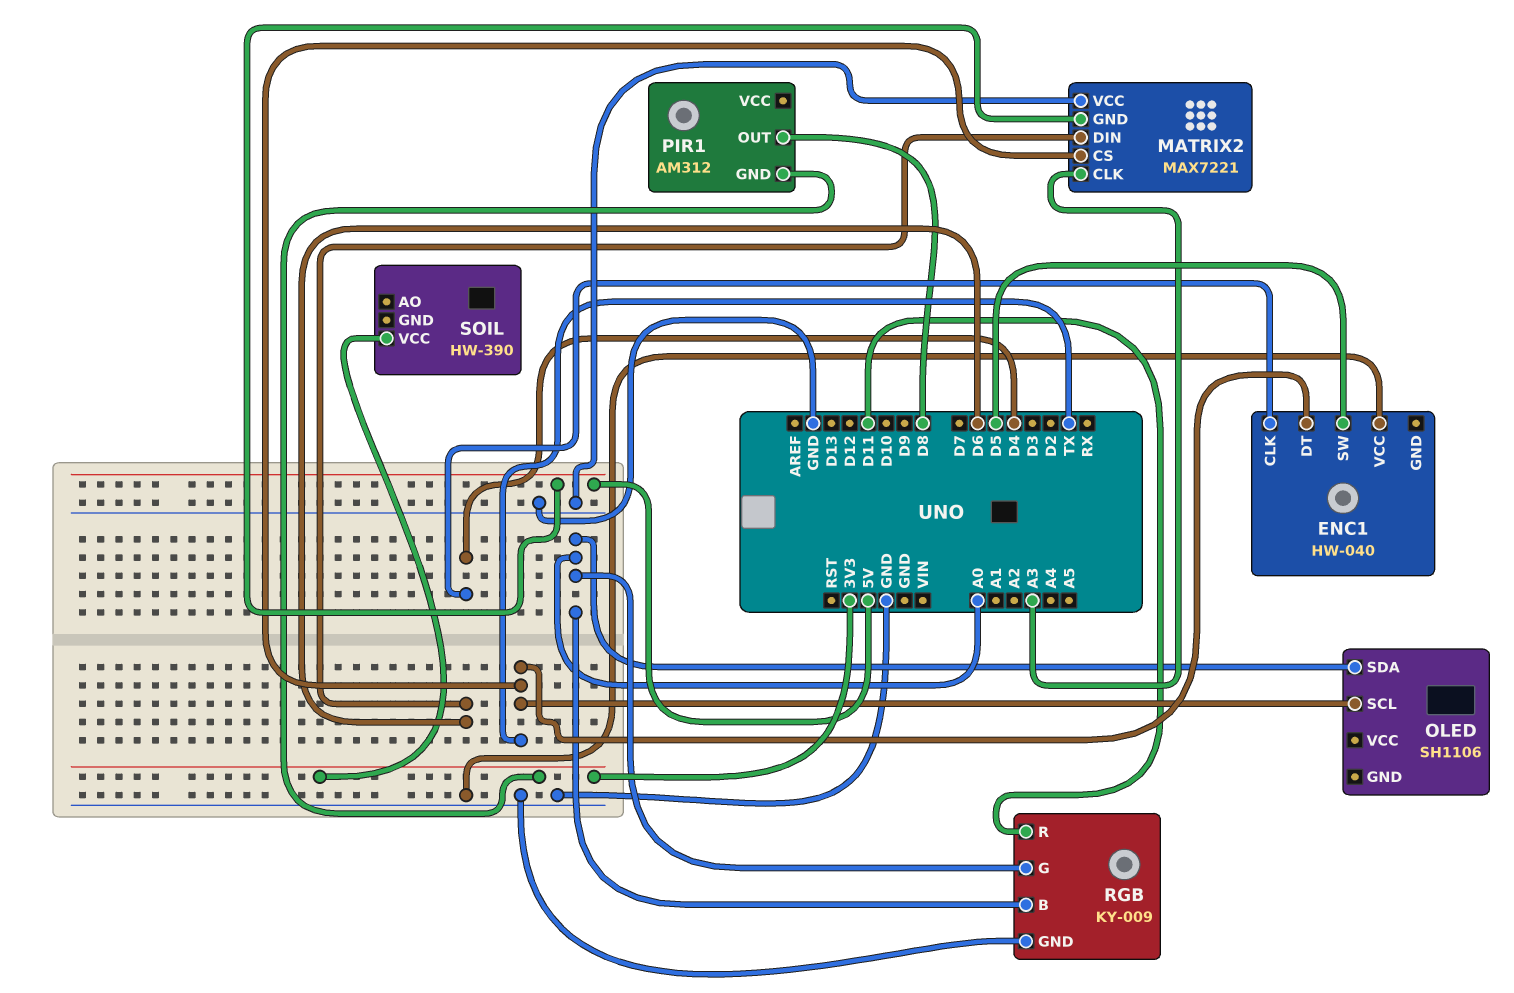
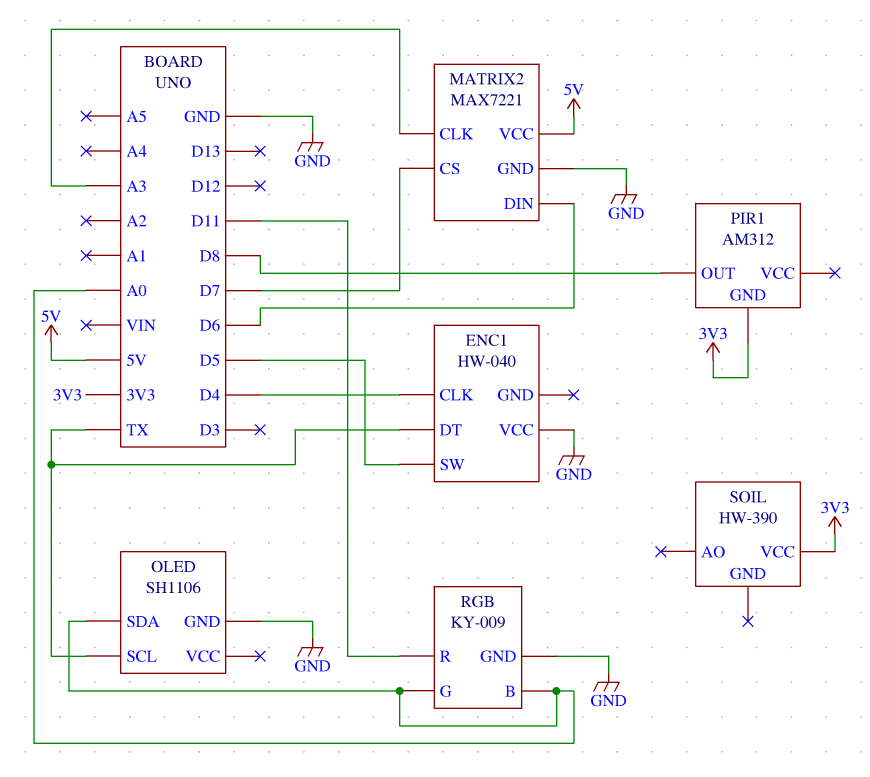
MATRIX2 pin CS: TX -> D7
MATRIX2 pin GND: 5V -> GND
MATRIX2 pin VCC: GND -> 5V
OLED pin GND: none -> GND

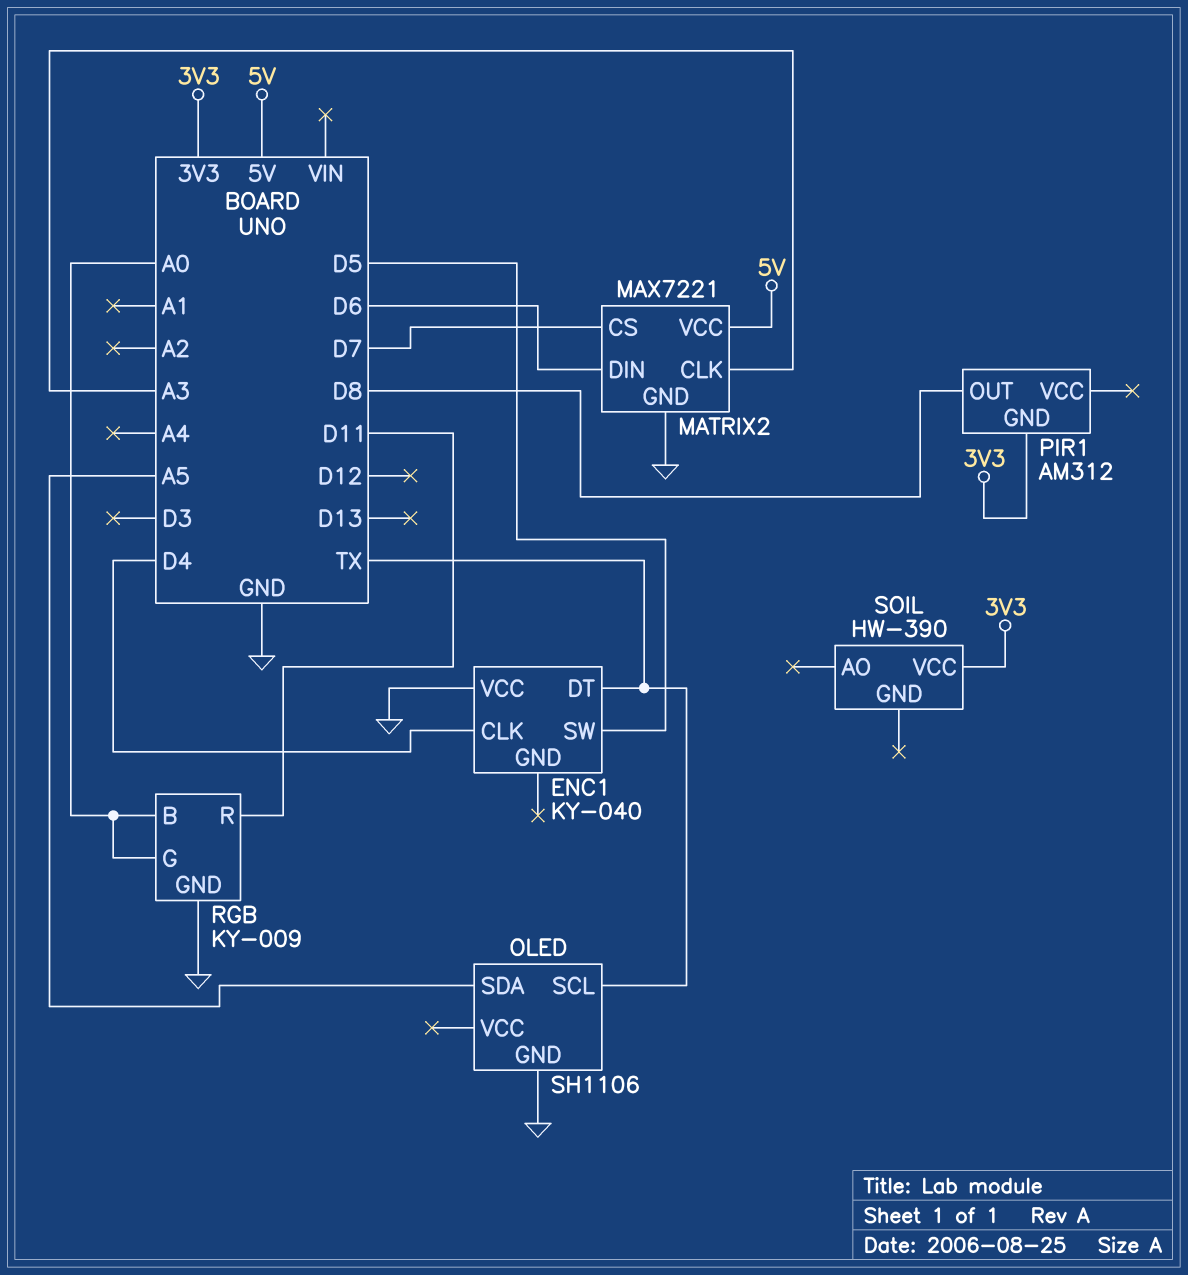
ENC1: HW-040 -> KY-040
OLED pin SDA: A0 -> A5

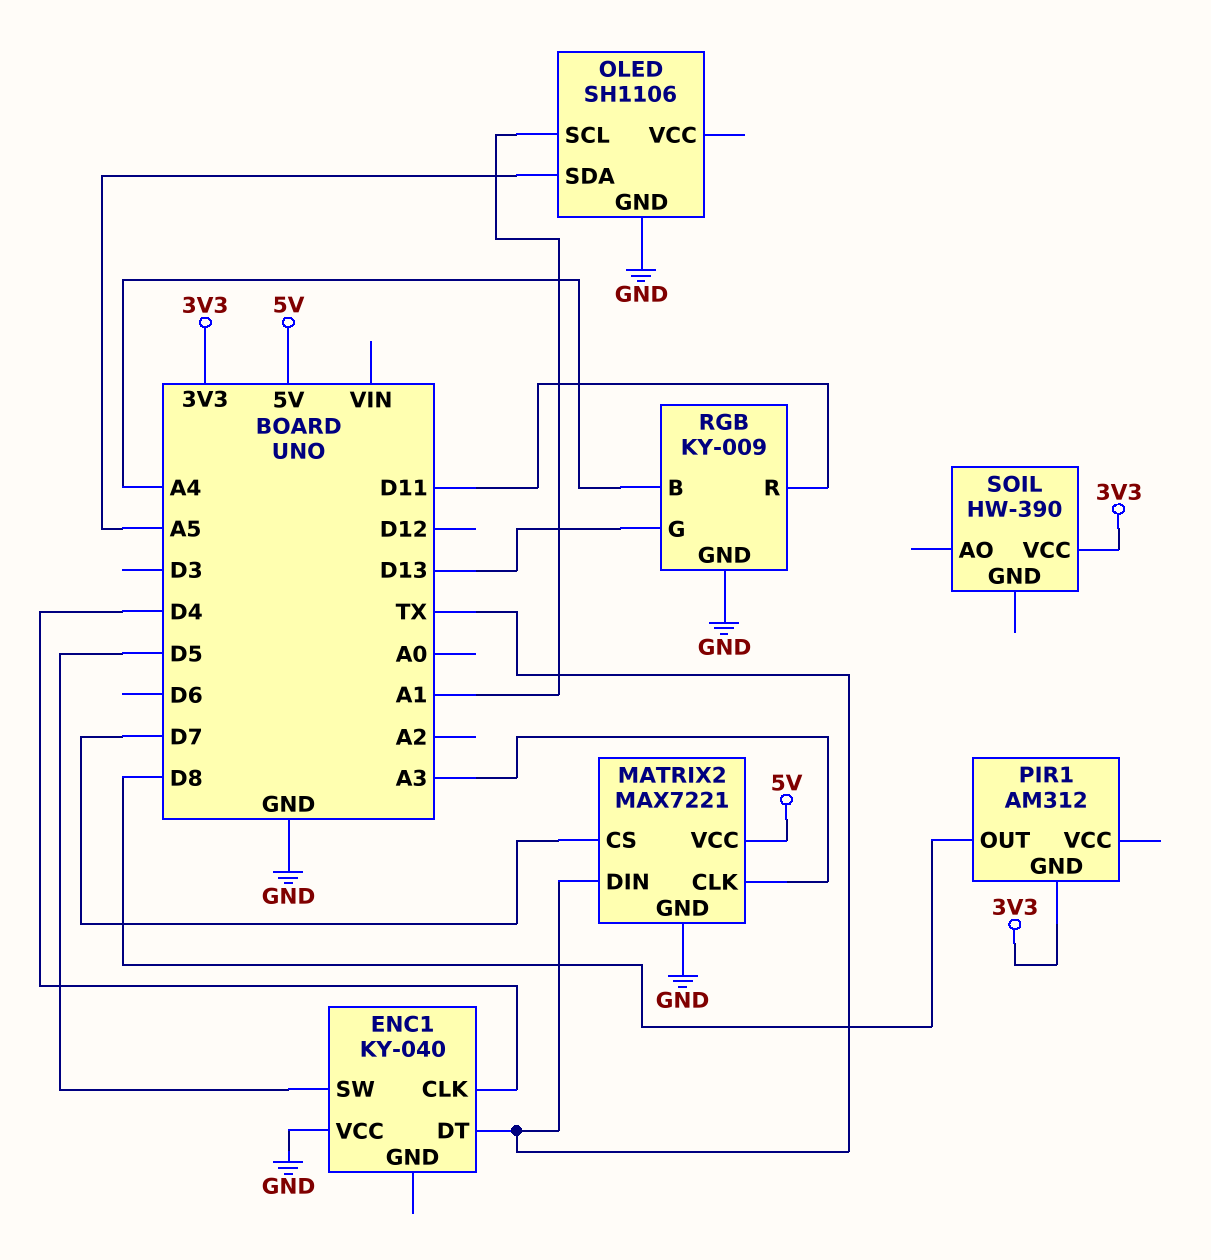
MATRIX2 pin DIN: D6 -> TX
OLED pin SCL: TX -> A1
RGB pin B: A0 -> A4
RGB pin G: A0 -> D13

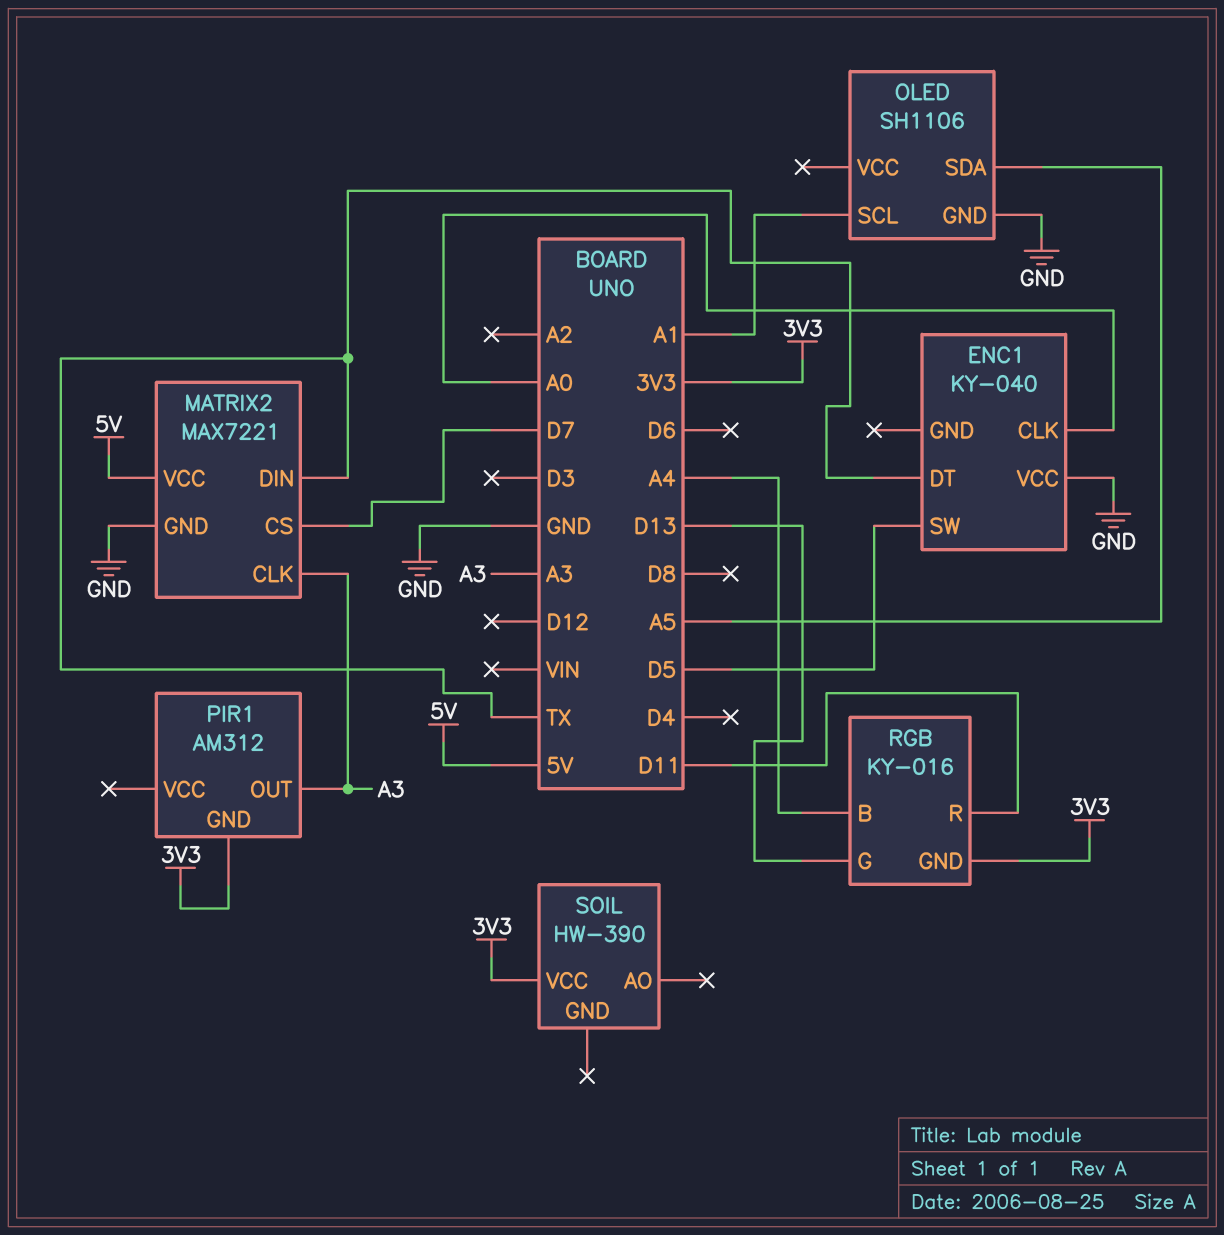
ENC1 pin CLK: D4 -> A0
PIR1 pin OUT: D8 -> A3
RGB: KY-009 -> KY-016
RGB pin GND: GND -> 3V3

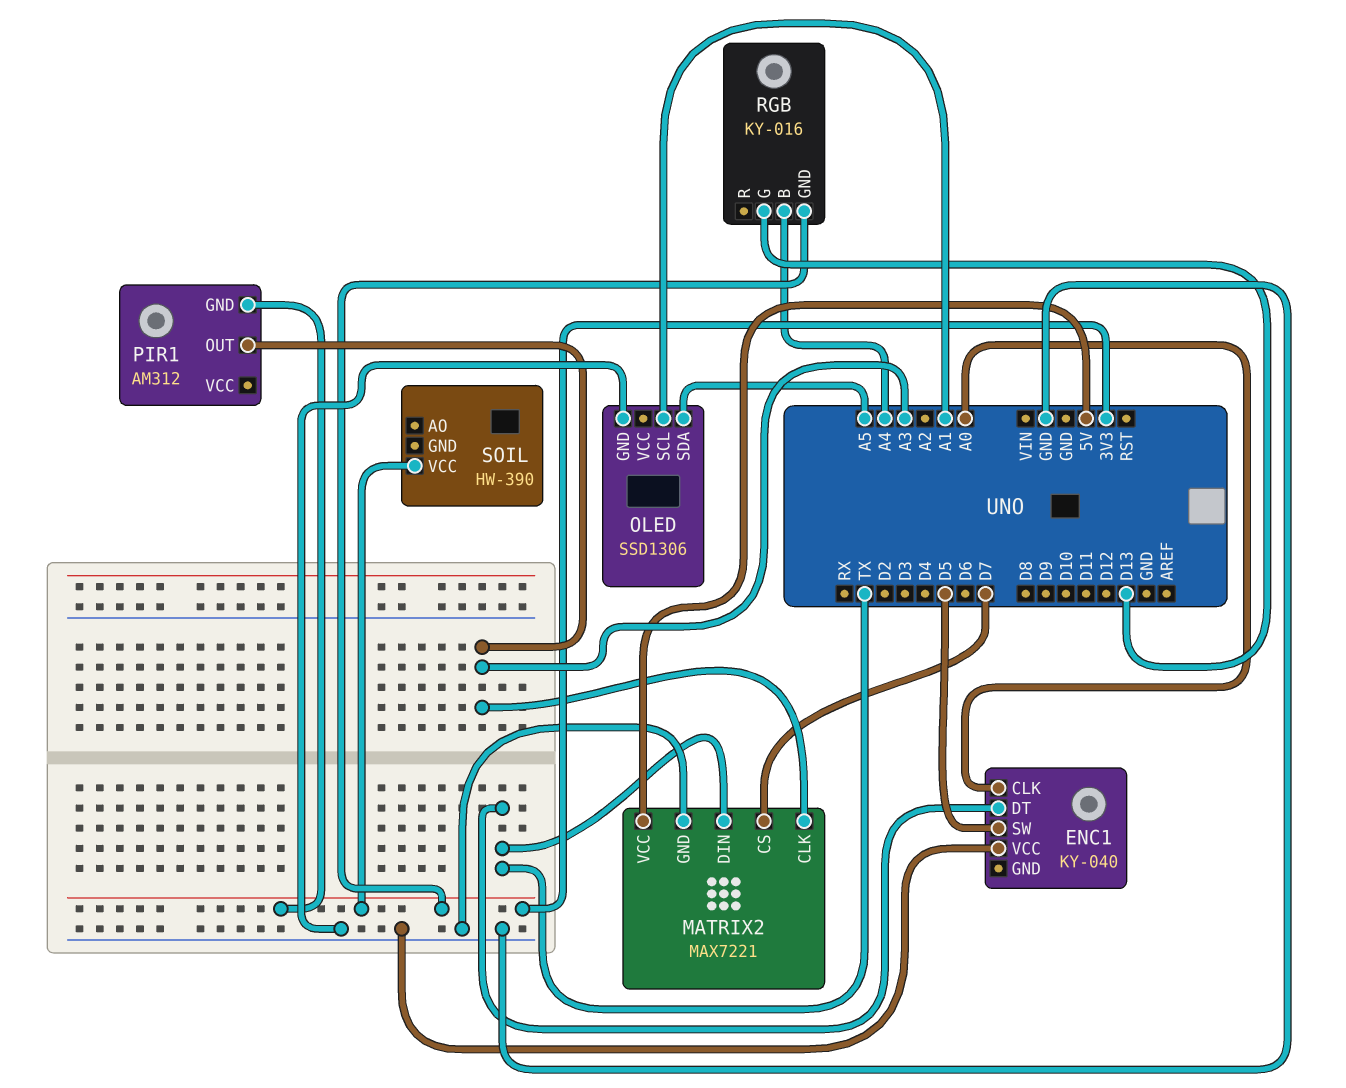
OLED: SH1106 -> SSD1306
RGB pin R: D11 -> none

